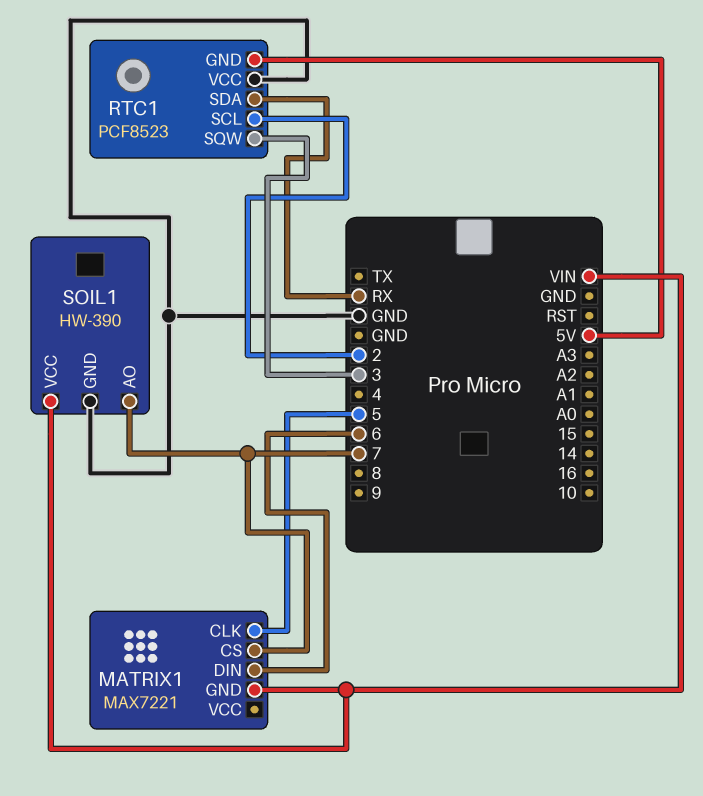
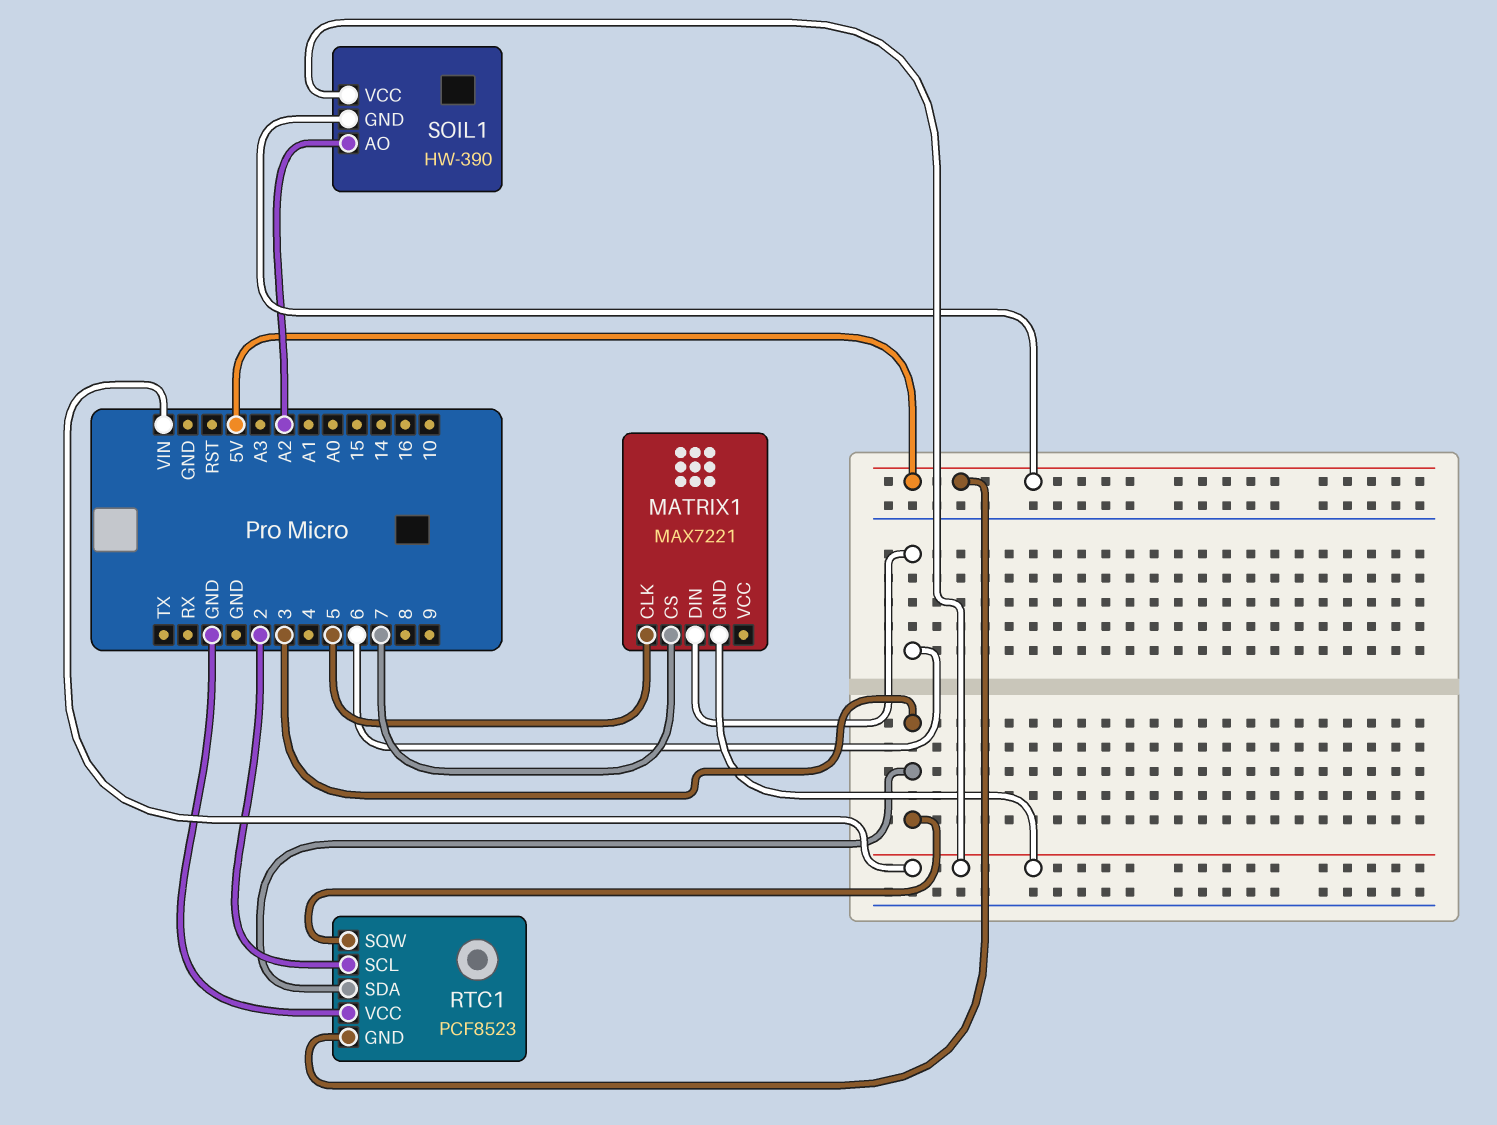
RTC1 pin SDA: RX -> 3
SOIL1 pin AO: 7 -> A2
SOIL1 pin GND: GND -> 5V

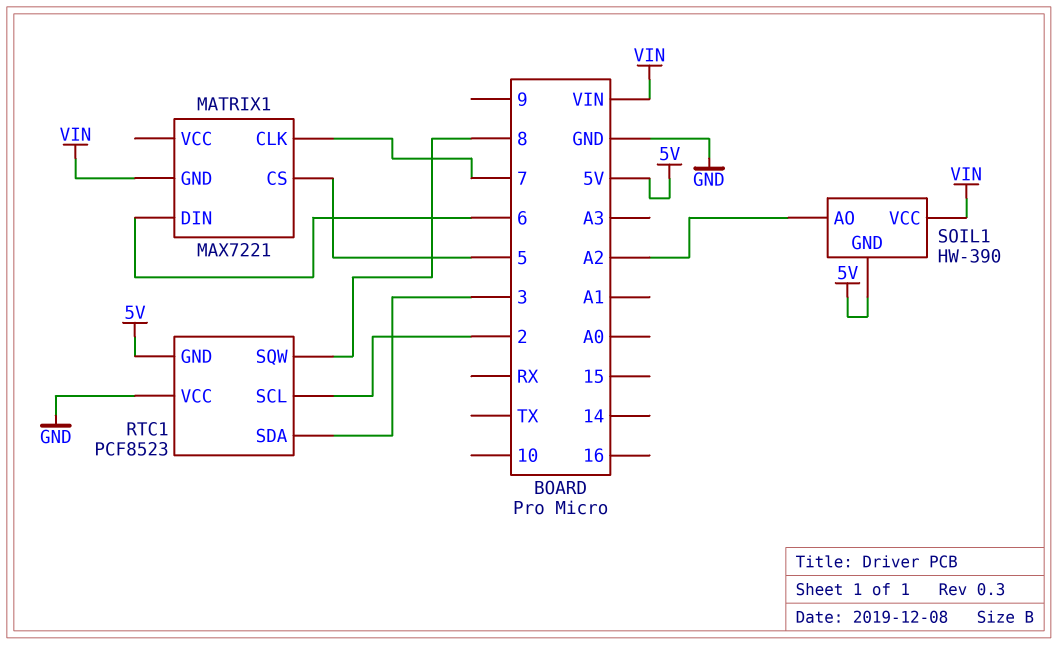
MATRIX1 pin CLK: 5 -> 7
MATRIX1 pin CS: 7 -> 5
RTC1 pin SQW: 3 -> 8

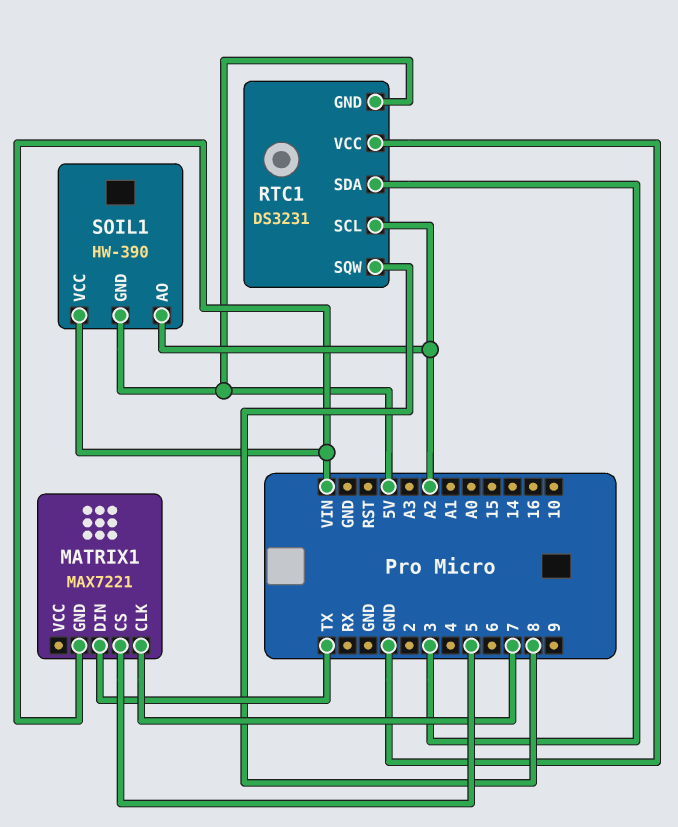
MATRIX1 pin DIN: 6 -> TX
RTC1: PCF8523 -> DS3231
RTC1 pin SCL: 2 -> A2

